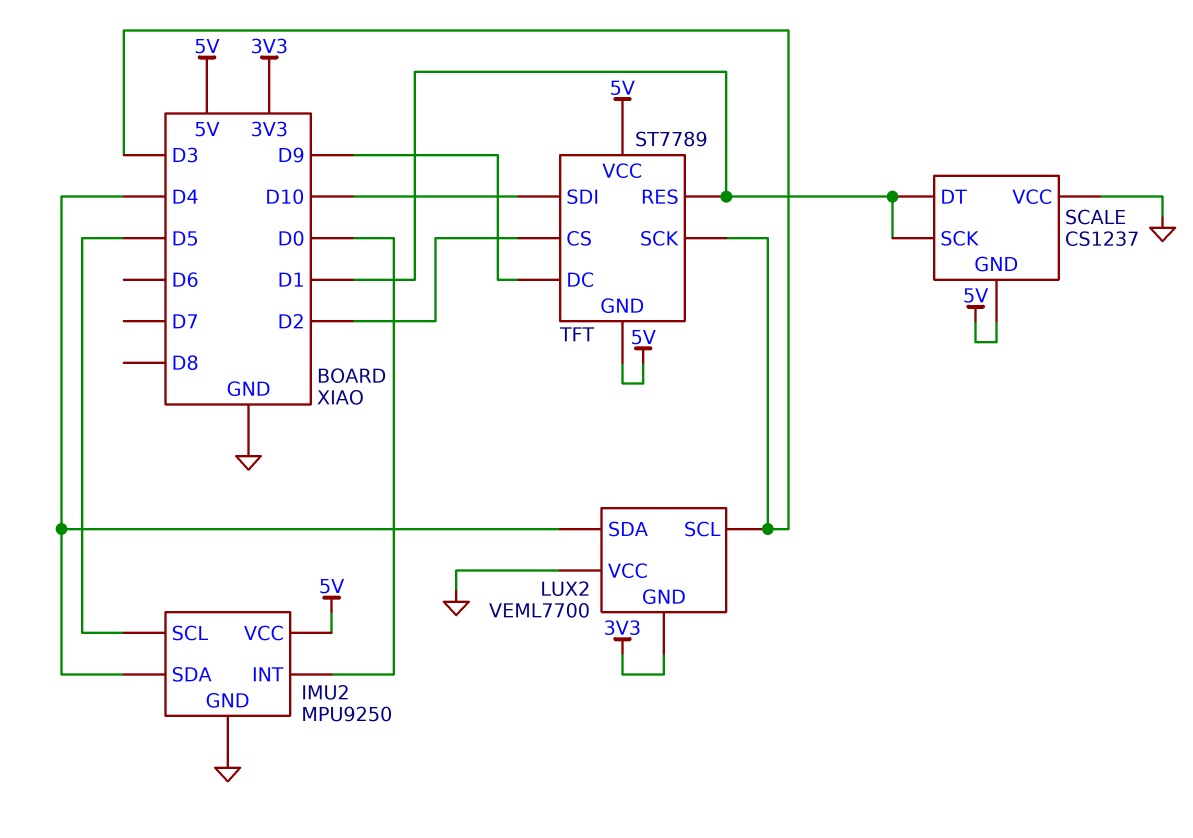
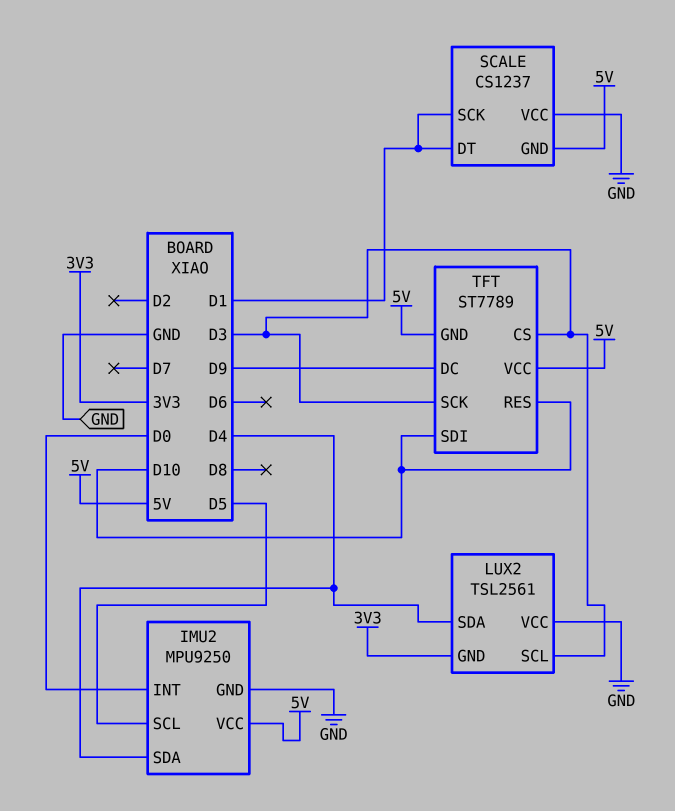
LUX2: VEML7700 -> TSL2561
TFT pin CS: D2 -> D3
TFT pin RES: D1 -> D10

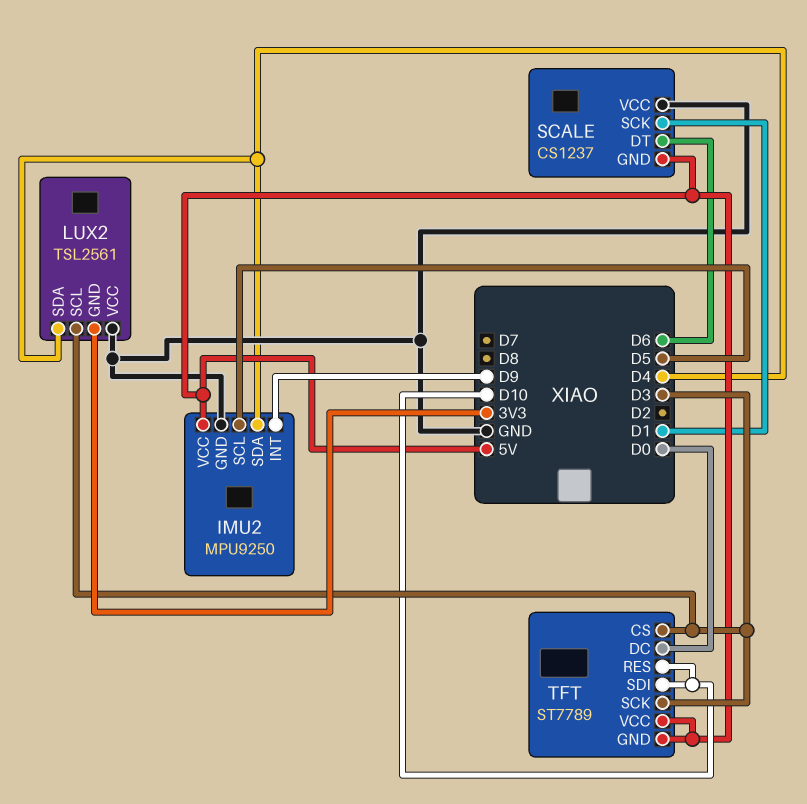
IMU2 pin INT: D0 -> D9
SCALE pin DT: D1 -> D6
TFT pin DC: D9 -> D0

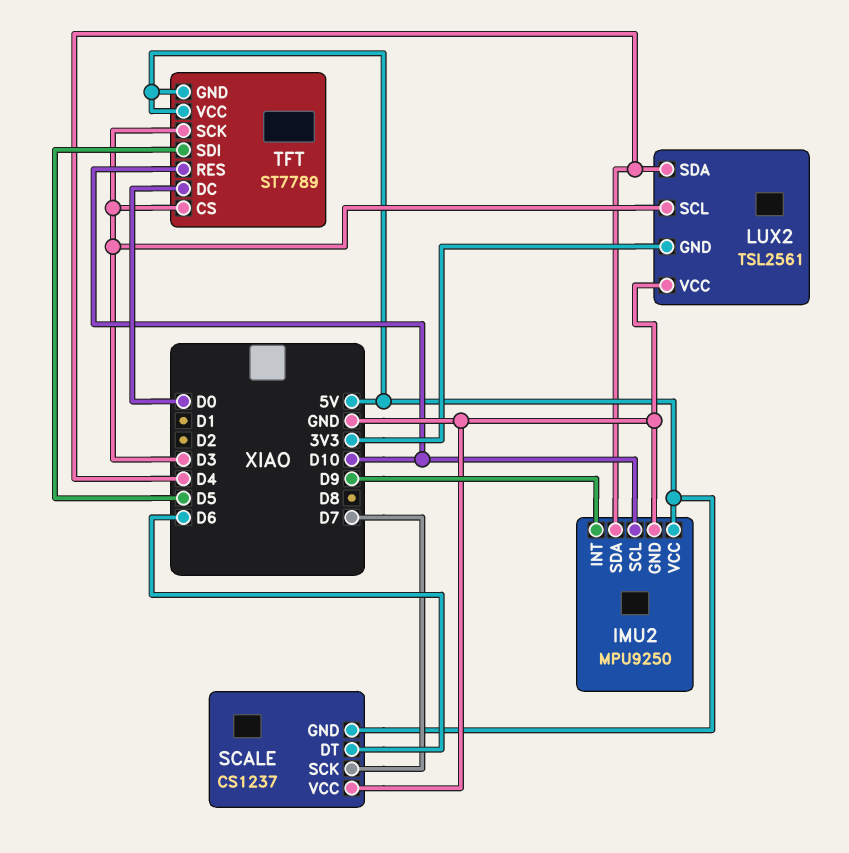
IMU2 pin SCL: D5 -> D10
SCALE pin SCK: D1 -> D7
TFT pin SDI: D10 -> D5

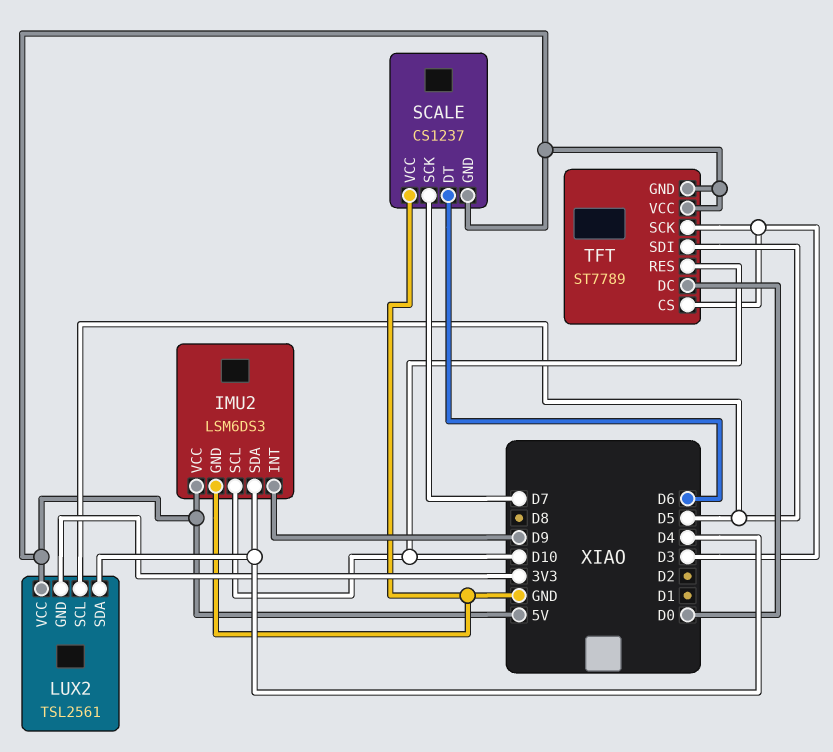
IMU2: MPU9250 -> LSM6DS3
LUX2 pin SCL: D3 -> D5
LUX2 pin VCC: GND -> 5V

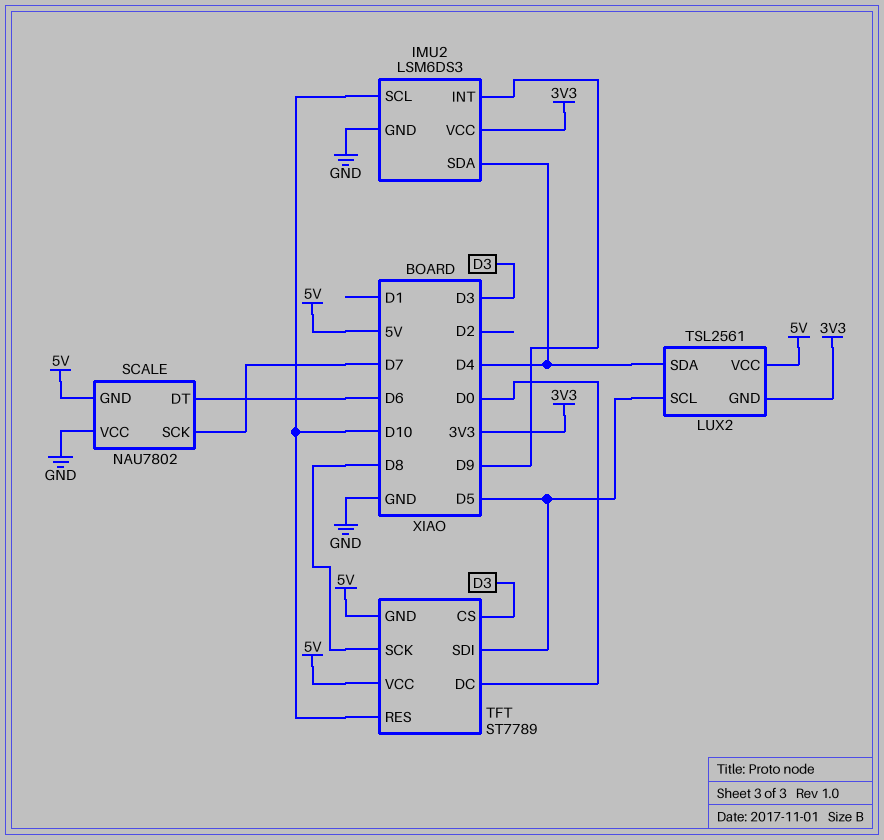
IMU2 pin VCC: 5V -> 3V3
SCALE: CS1237 -> NAU7802
TFT pin SCK: D3 -> D8

